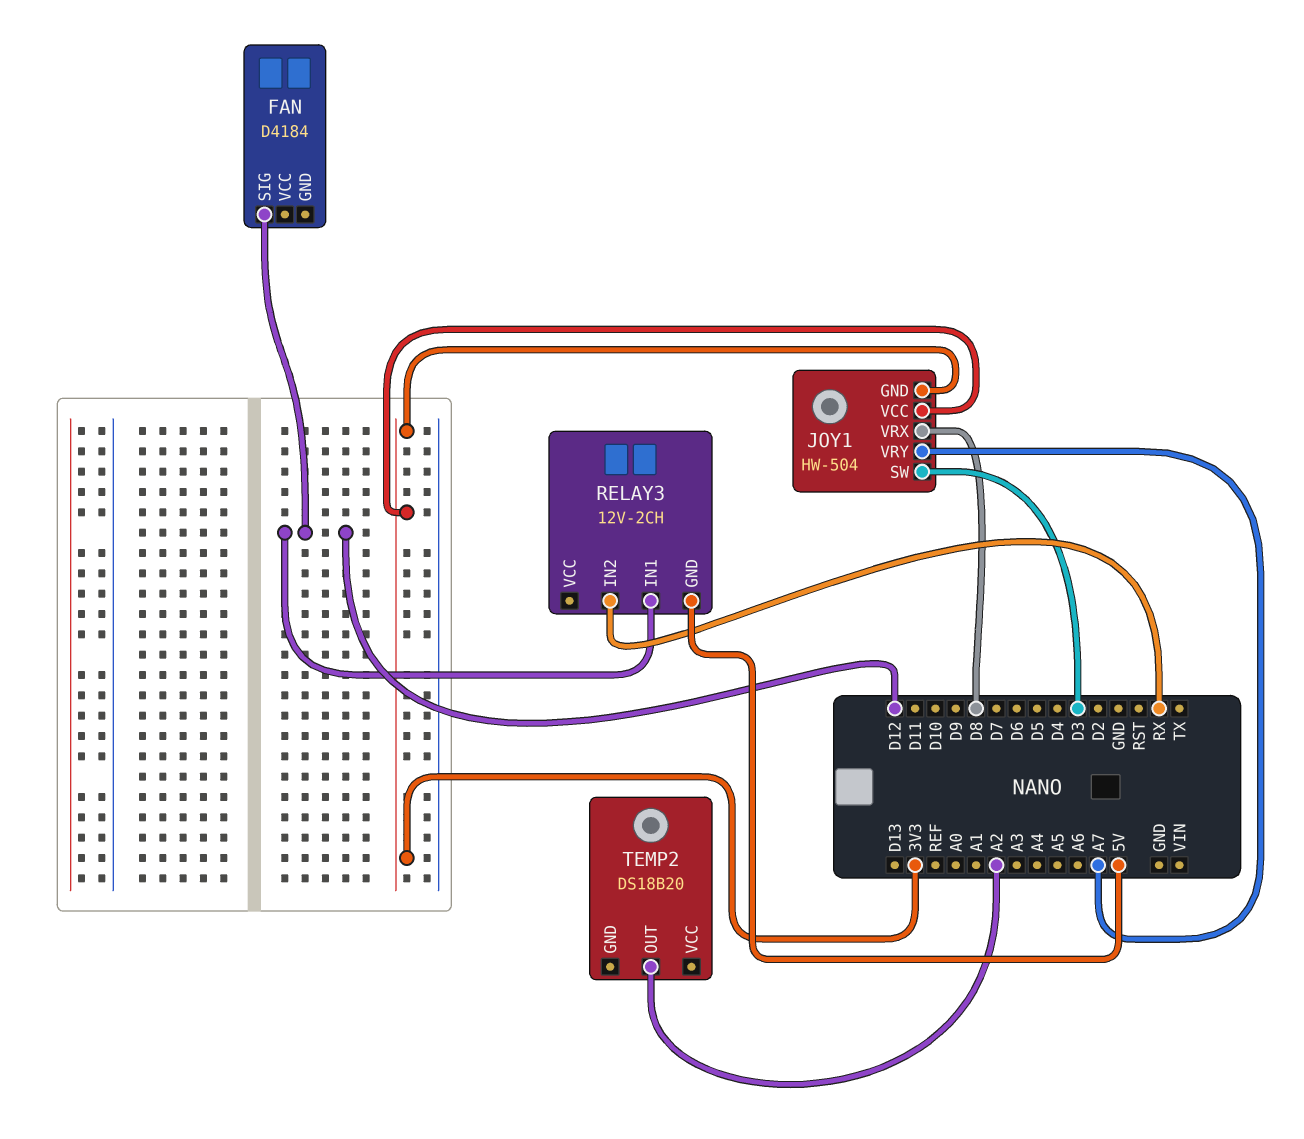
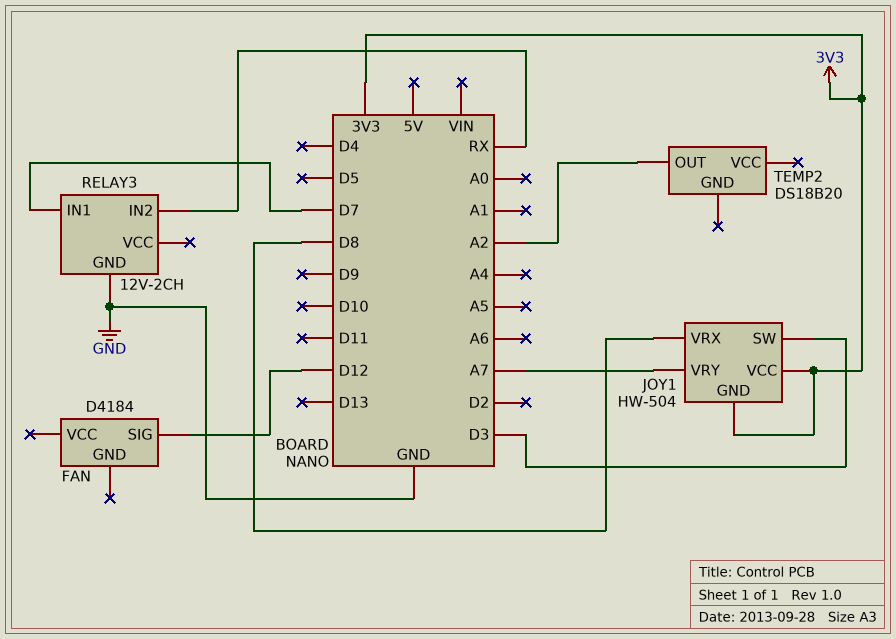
RELAY3 pin GND: 5V -> GND
RELAY3 pin IN1: D12 -> D7

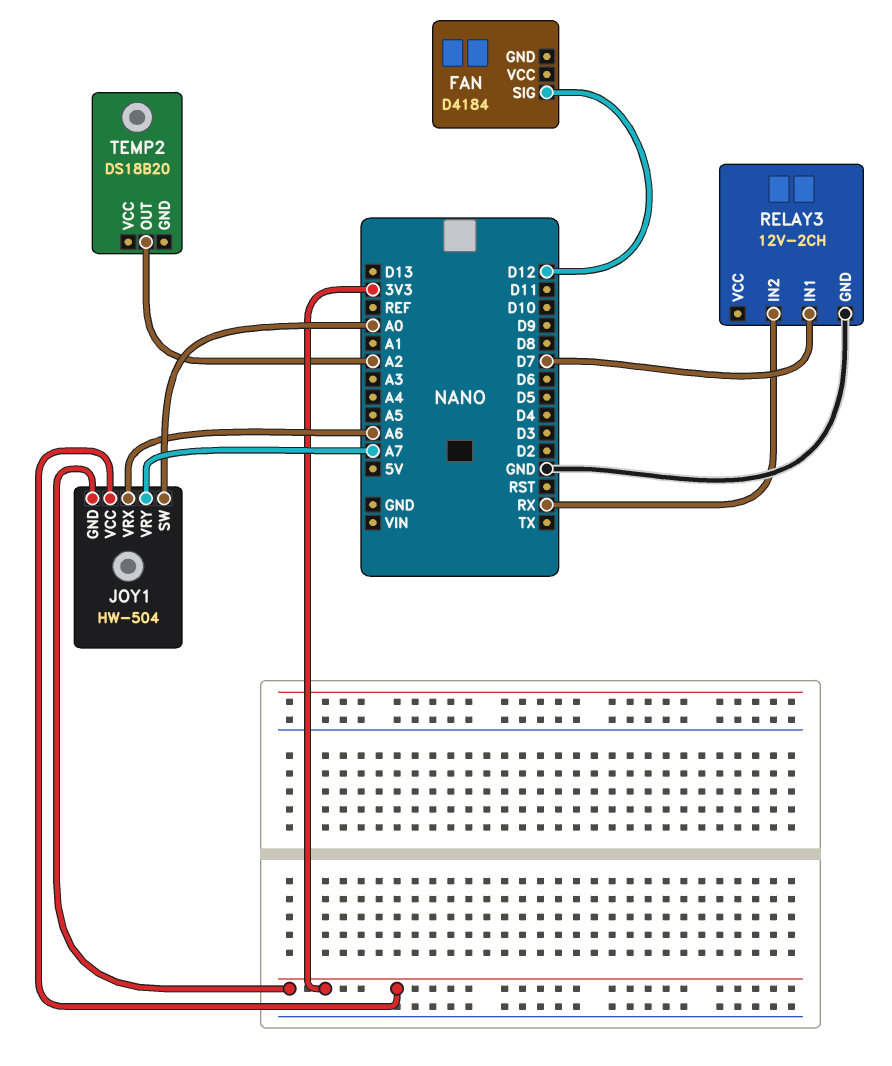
JOY1 pin SW: D3 -> A0
JOY1 pin VRX: D8 -> A6

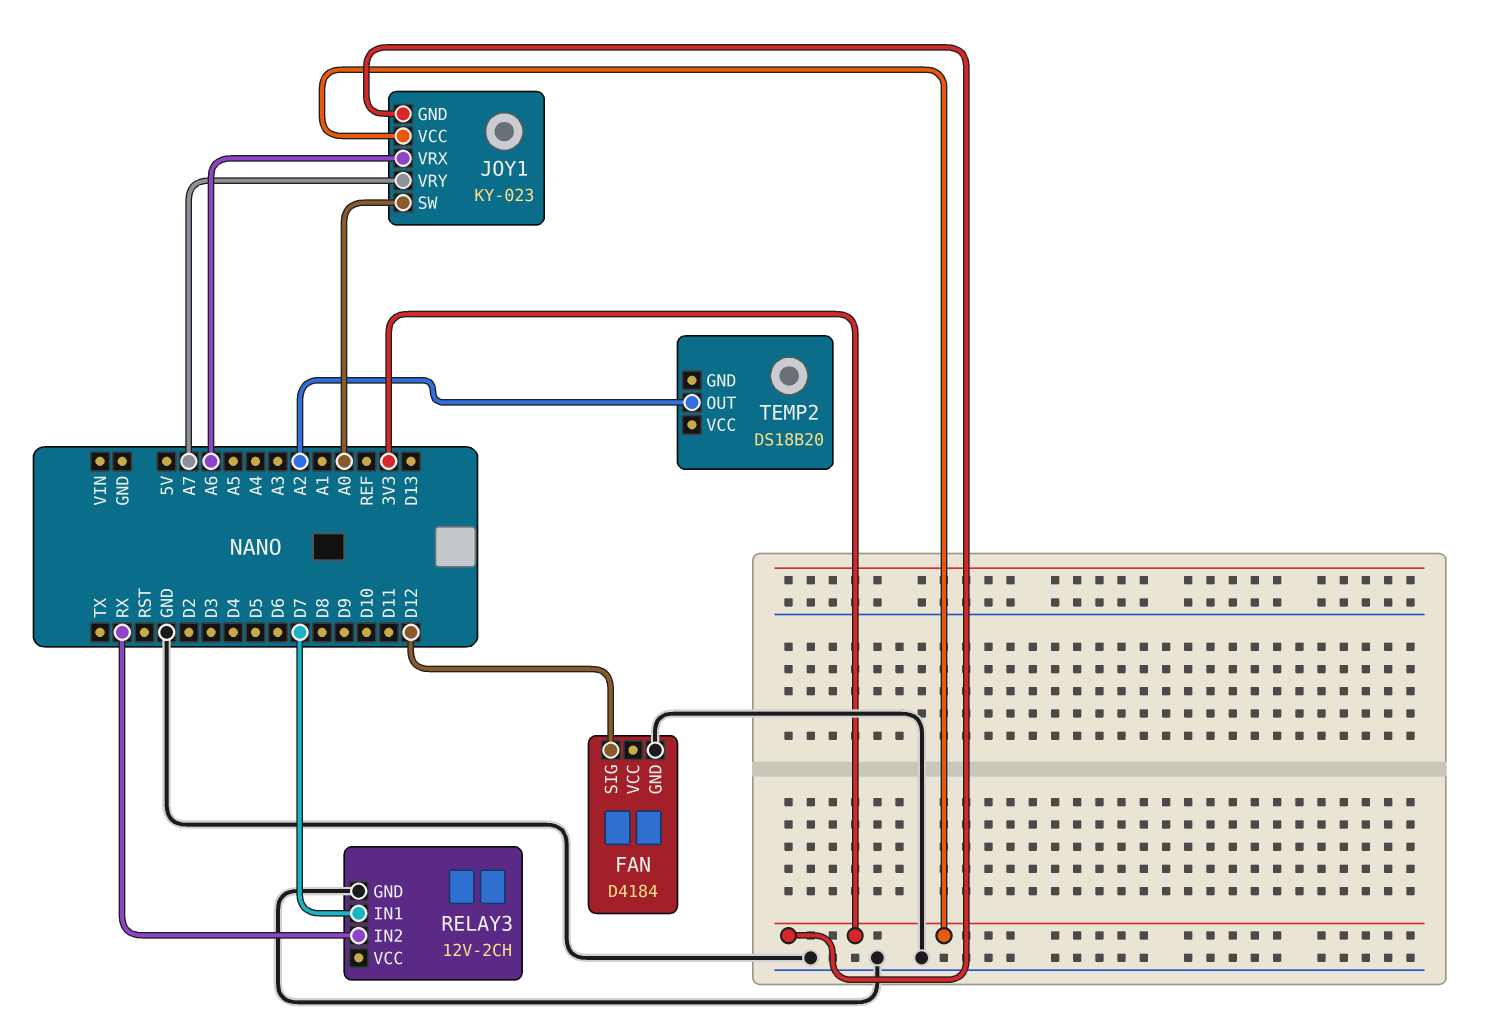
FAN pin GND: none -> GND
JOY1: HW-504 -> KY-023

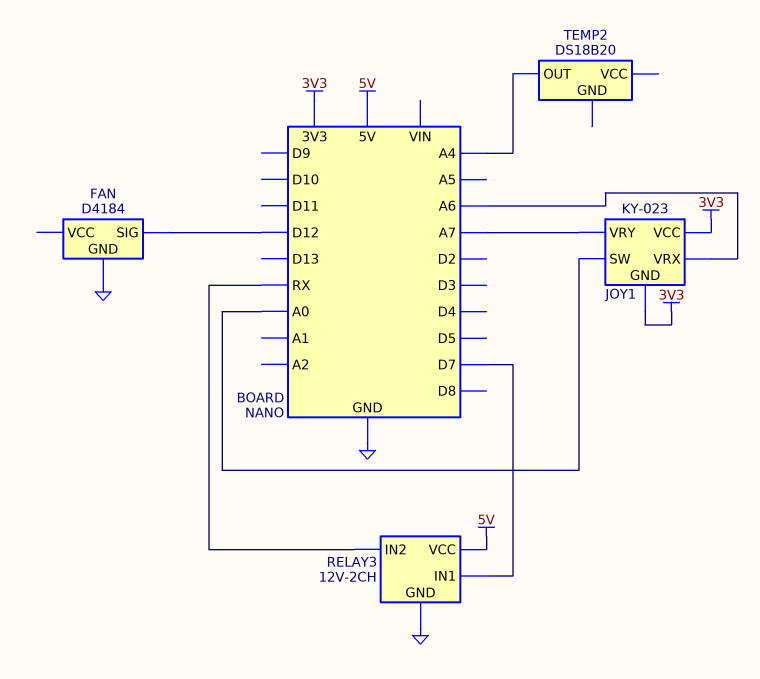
RELAY3 pin VCC: none -> 5V
TEMP2 pin OUT: A2 -> A4

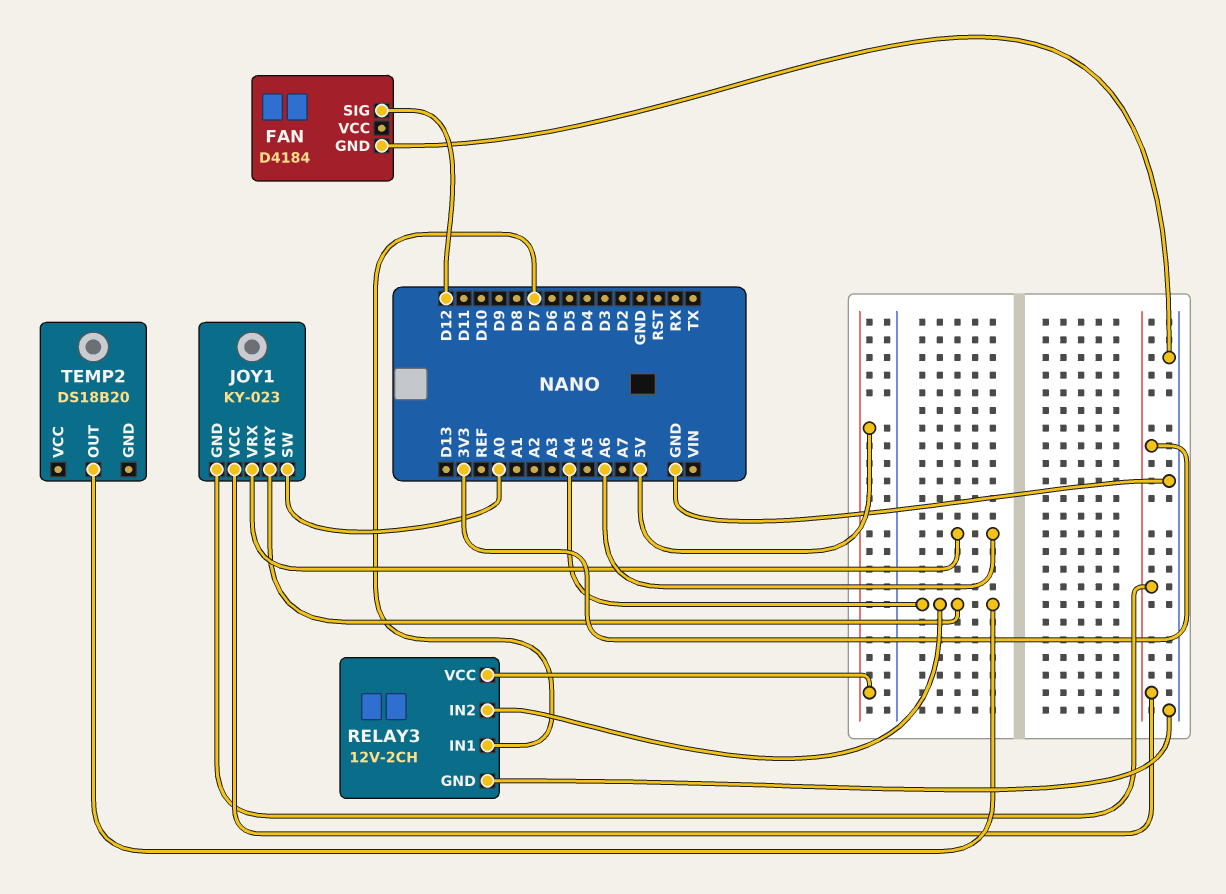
JOY1 pin VRY: A7 -> A4
RELAY3 pin IN2: RX -> A4

